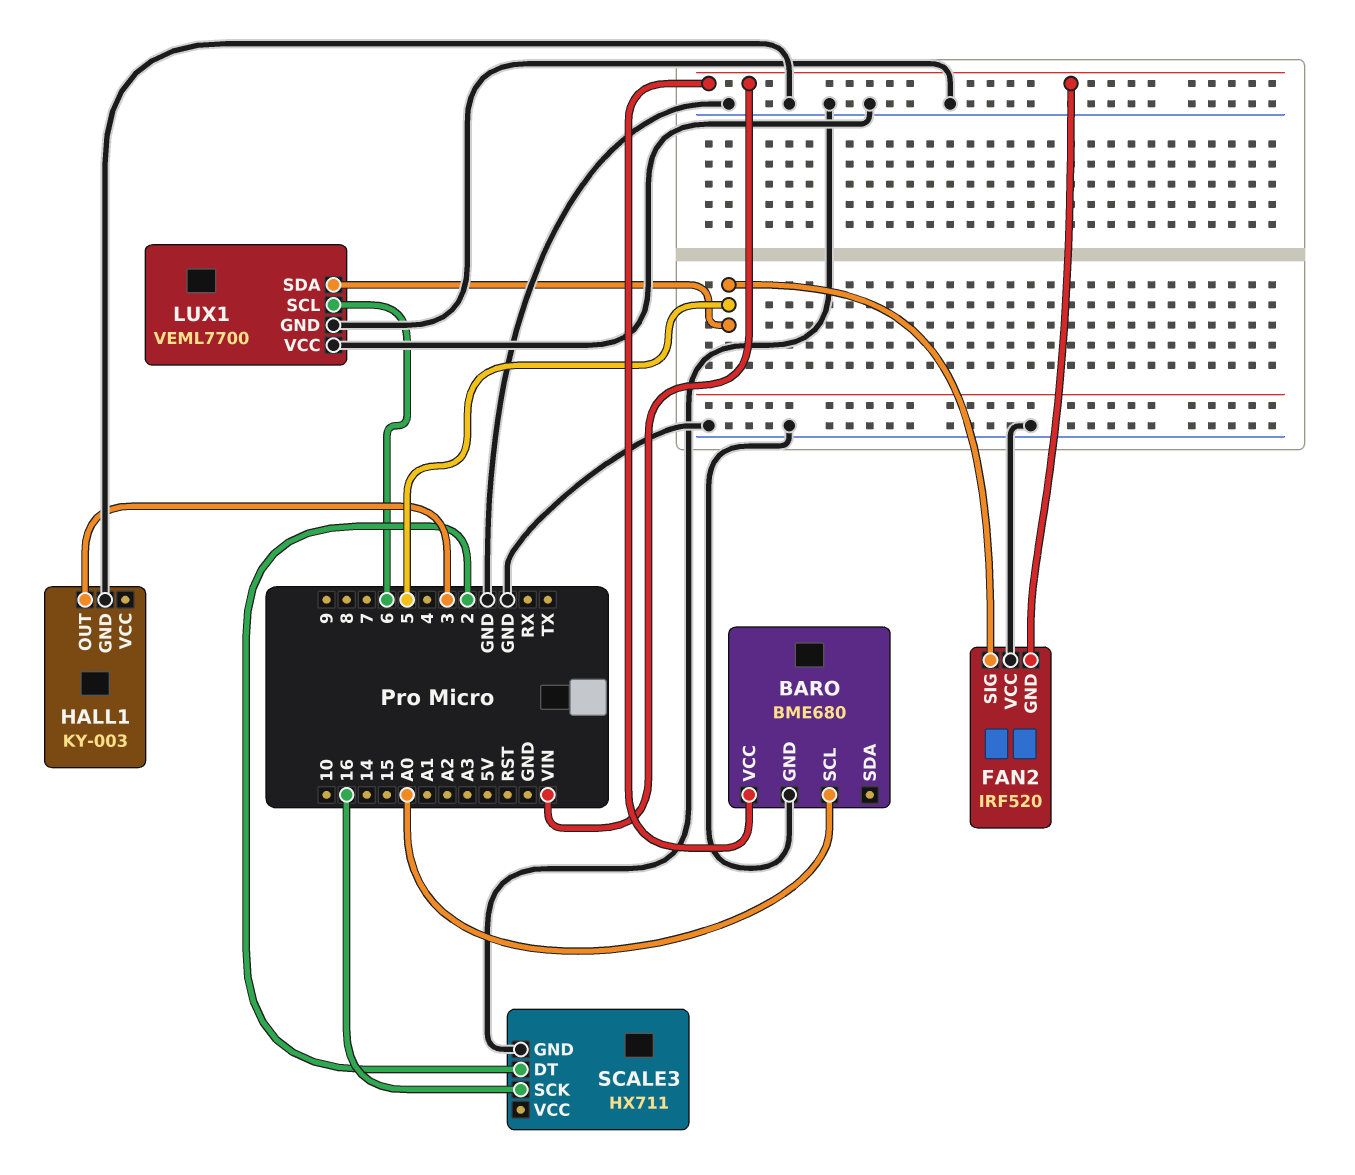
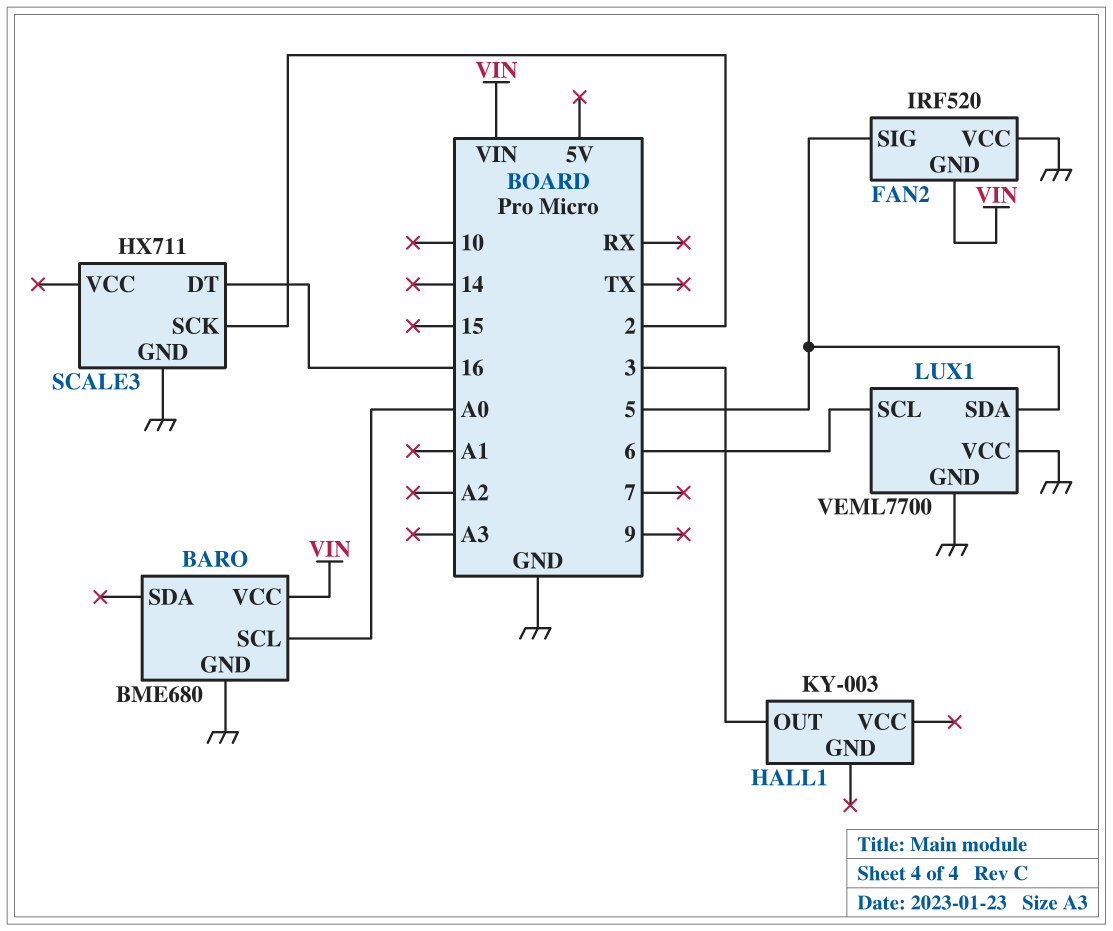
HALL1 pin GND: GND -> none
SCALE3 pin DT: 2 -> 16
SCALE3 pin SCK: 16 -> 2

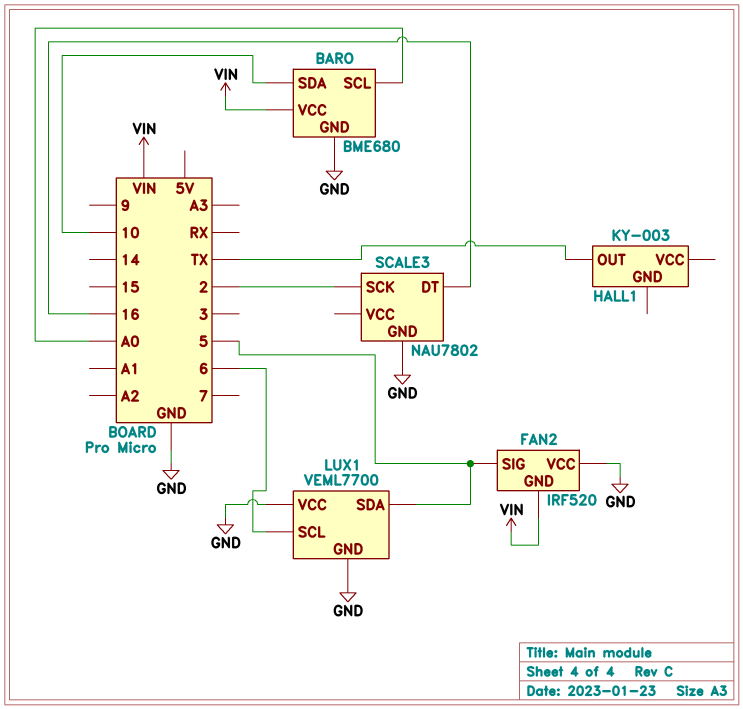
BARO pin SDA: none -> 10
HALL1 pin OUT: 3 -> TX
SCALE3: HX711 -> NAU7802

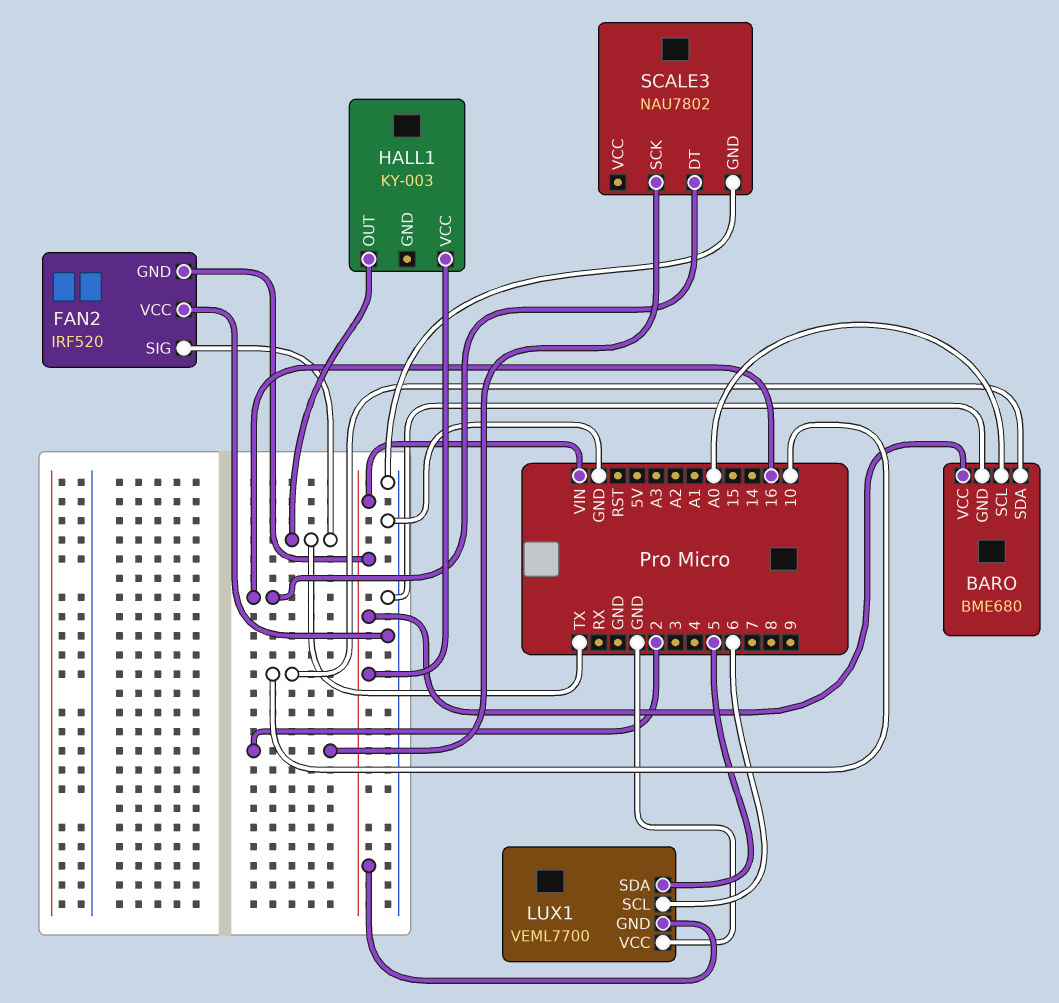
FAN2 pin SIG: 5 -> TX
HALL1 pin VCC: none -> VIN
LUX1 pin GND: GND -> VIN

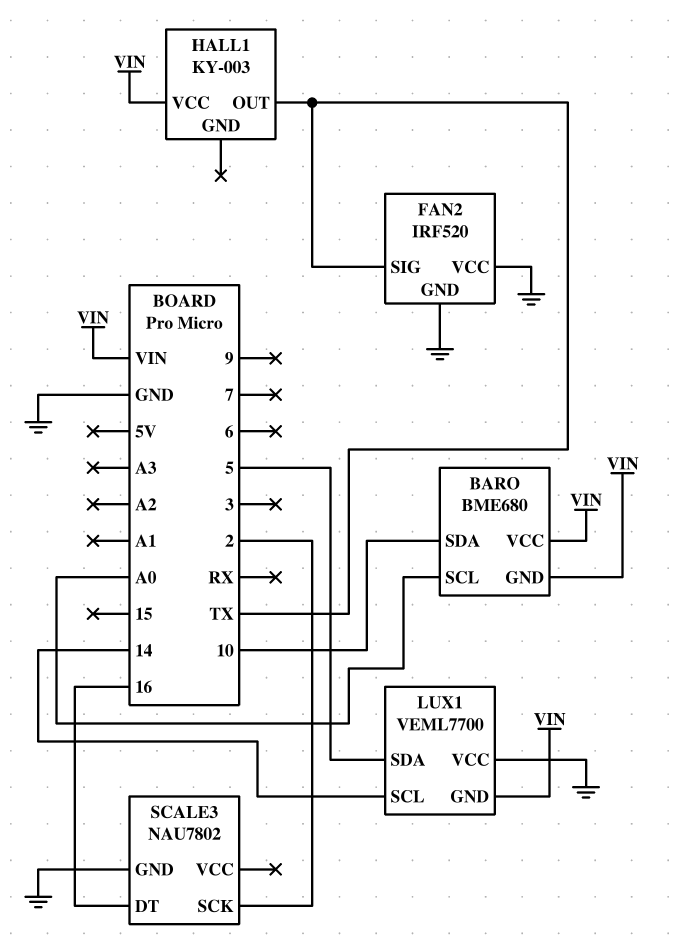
BARO pin GND: GND -> VIN
FAN2 pin GND: VIN -> GND
LUX1 pin SCL: 6 -> 14

